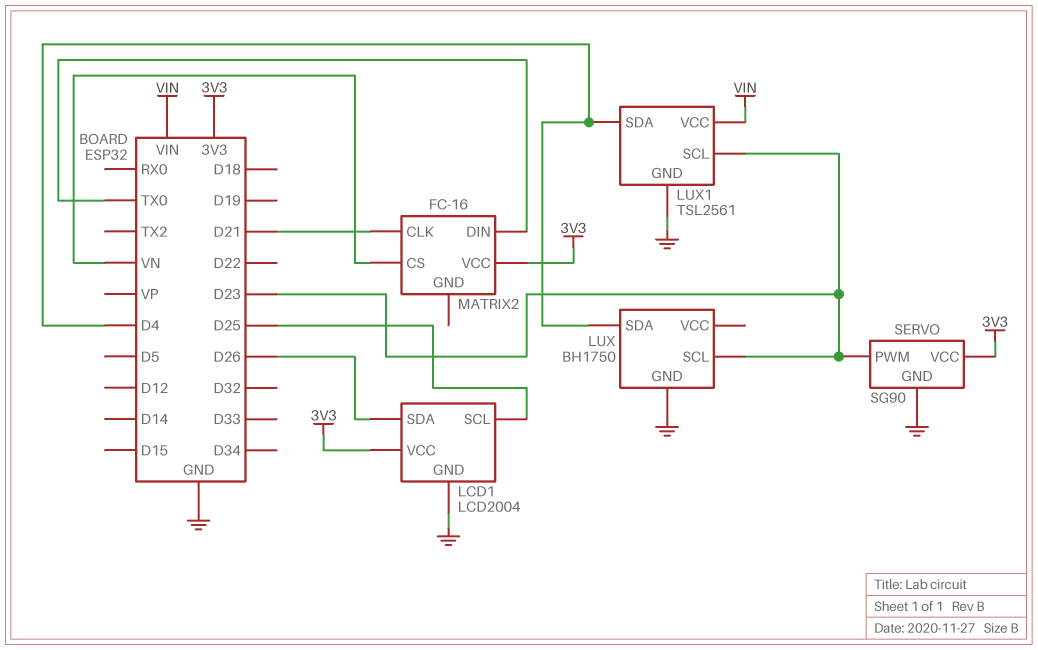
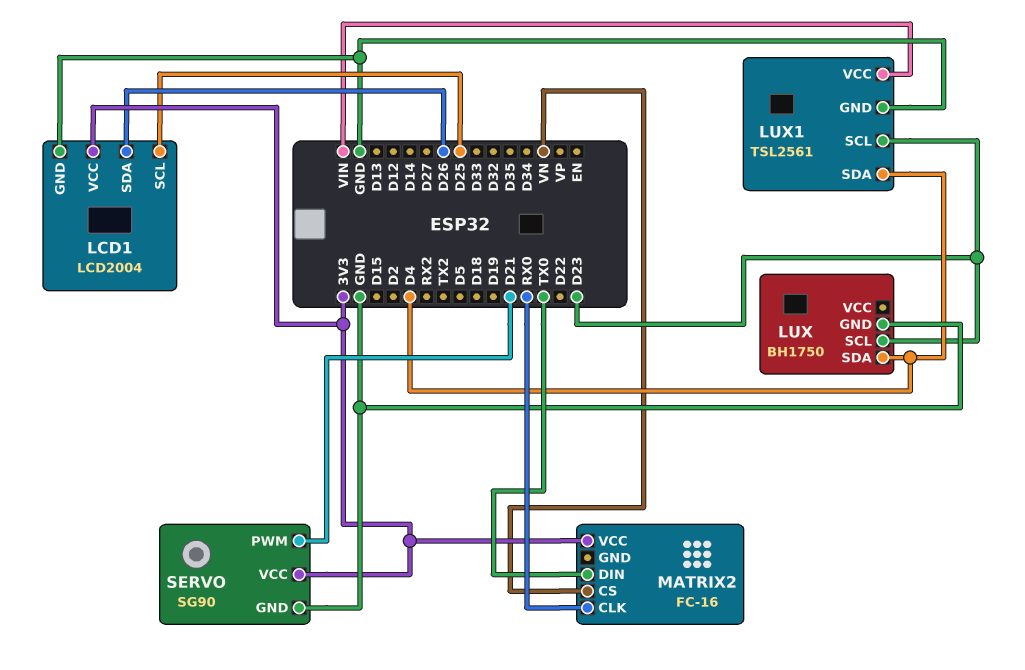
MATRIX2 pin CLK: D21 -> RX0
SERVO pin PWM: D23 -> D21

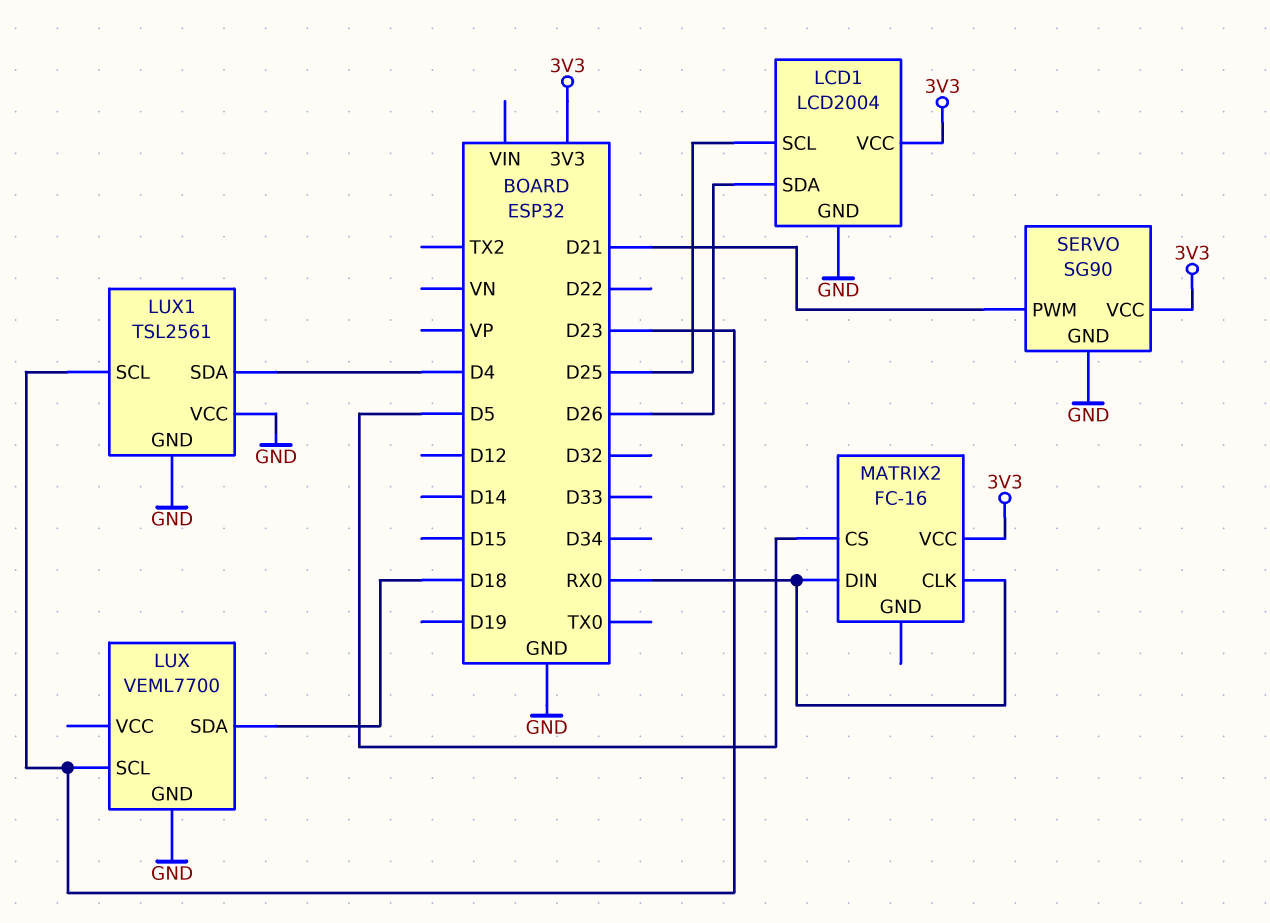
LUX: BH1750 -> VEML7700
LUX pin SDA: D4 -> D18
LUX1 pin VCC: VIN -> GND
MATRIX2 pin CS: VN -> D5
MATRIX2 pin DIN: TX0 -> RX0

